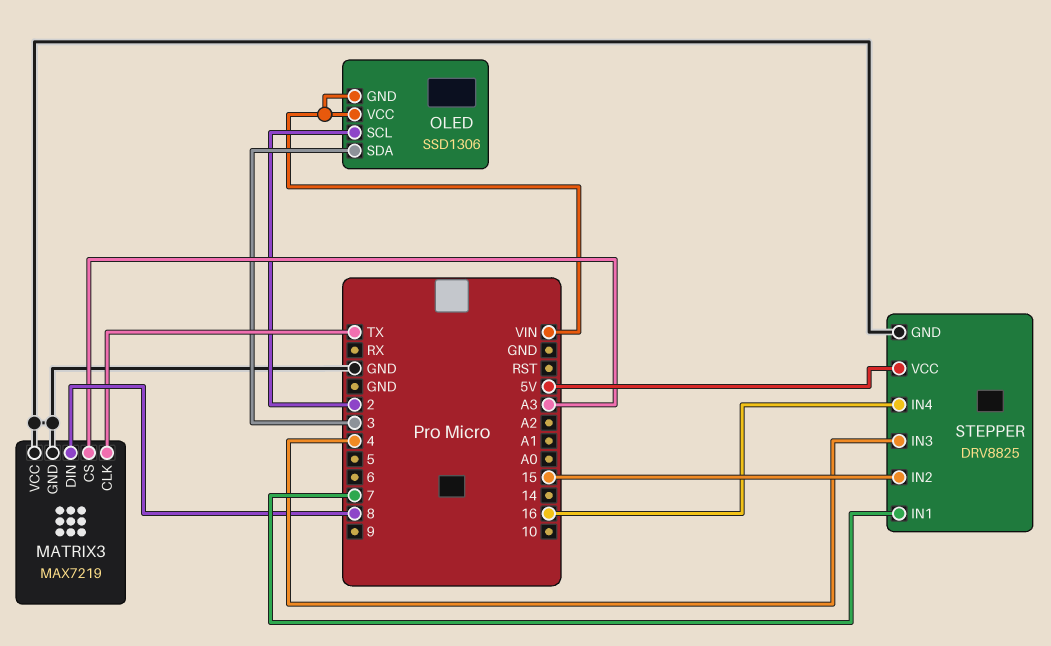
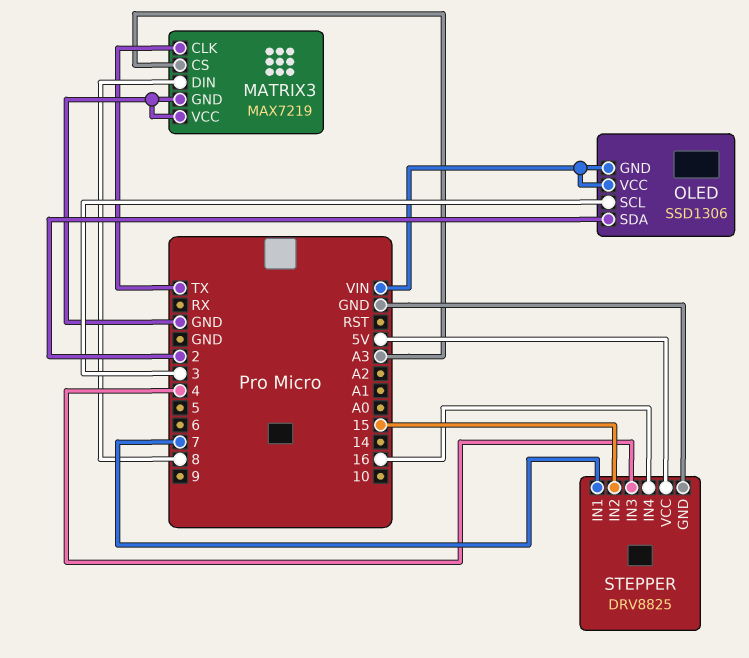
OLED pin SCL: 2 -> 3
OLED pin SDA: 3 -> 2

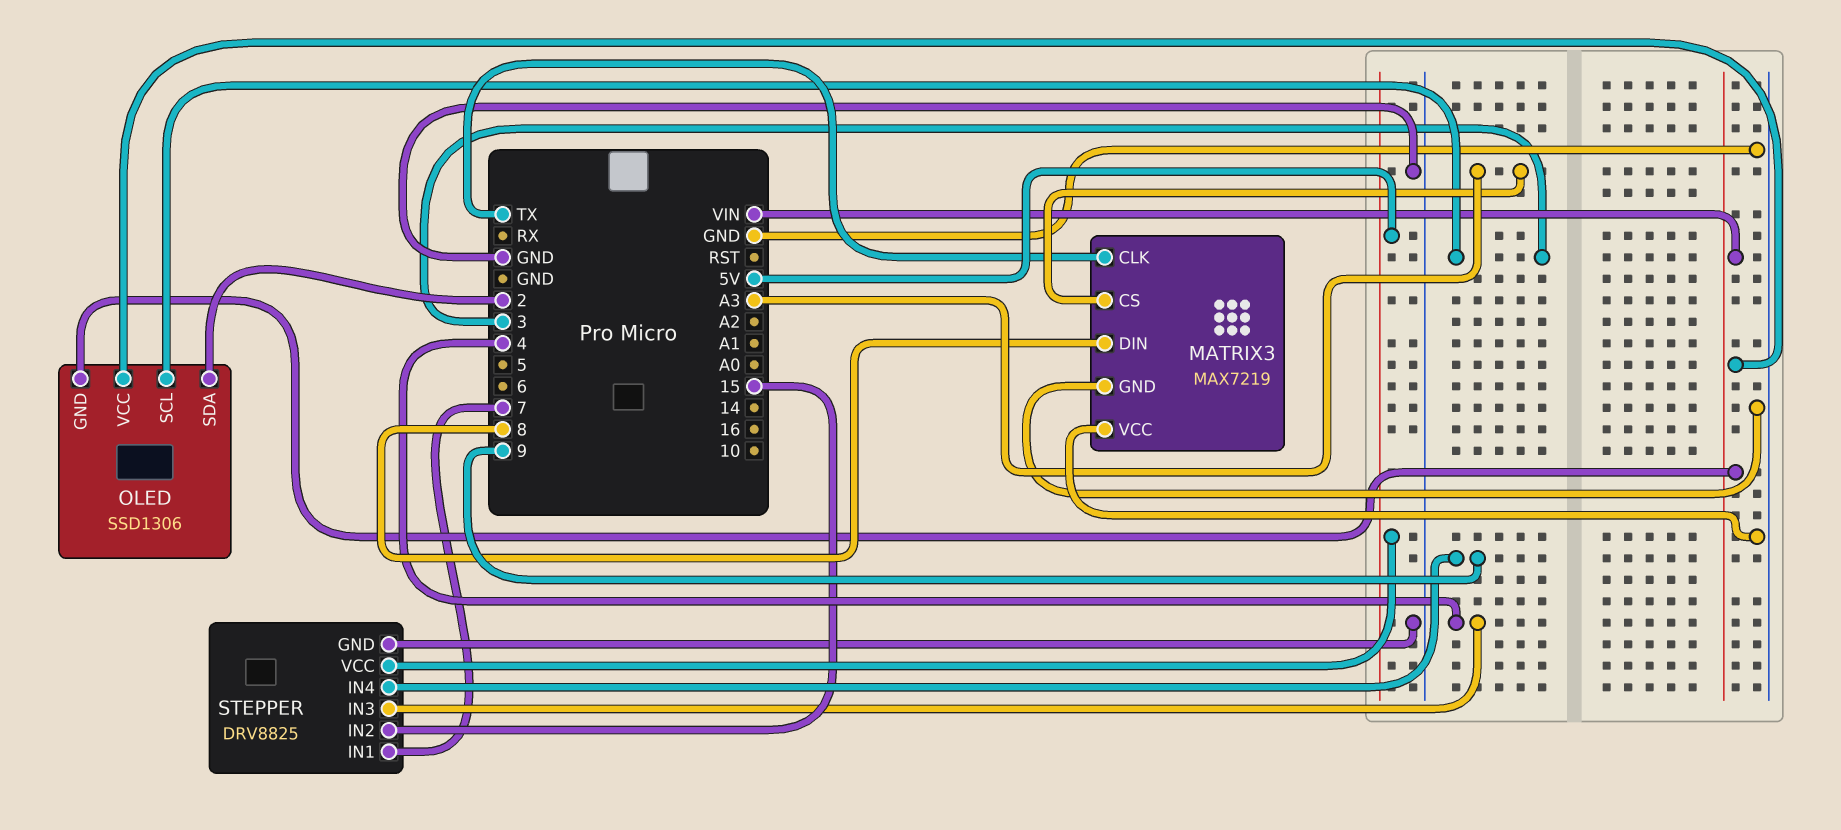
STEPPER pin IN4: 16 -> 9

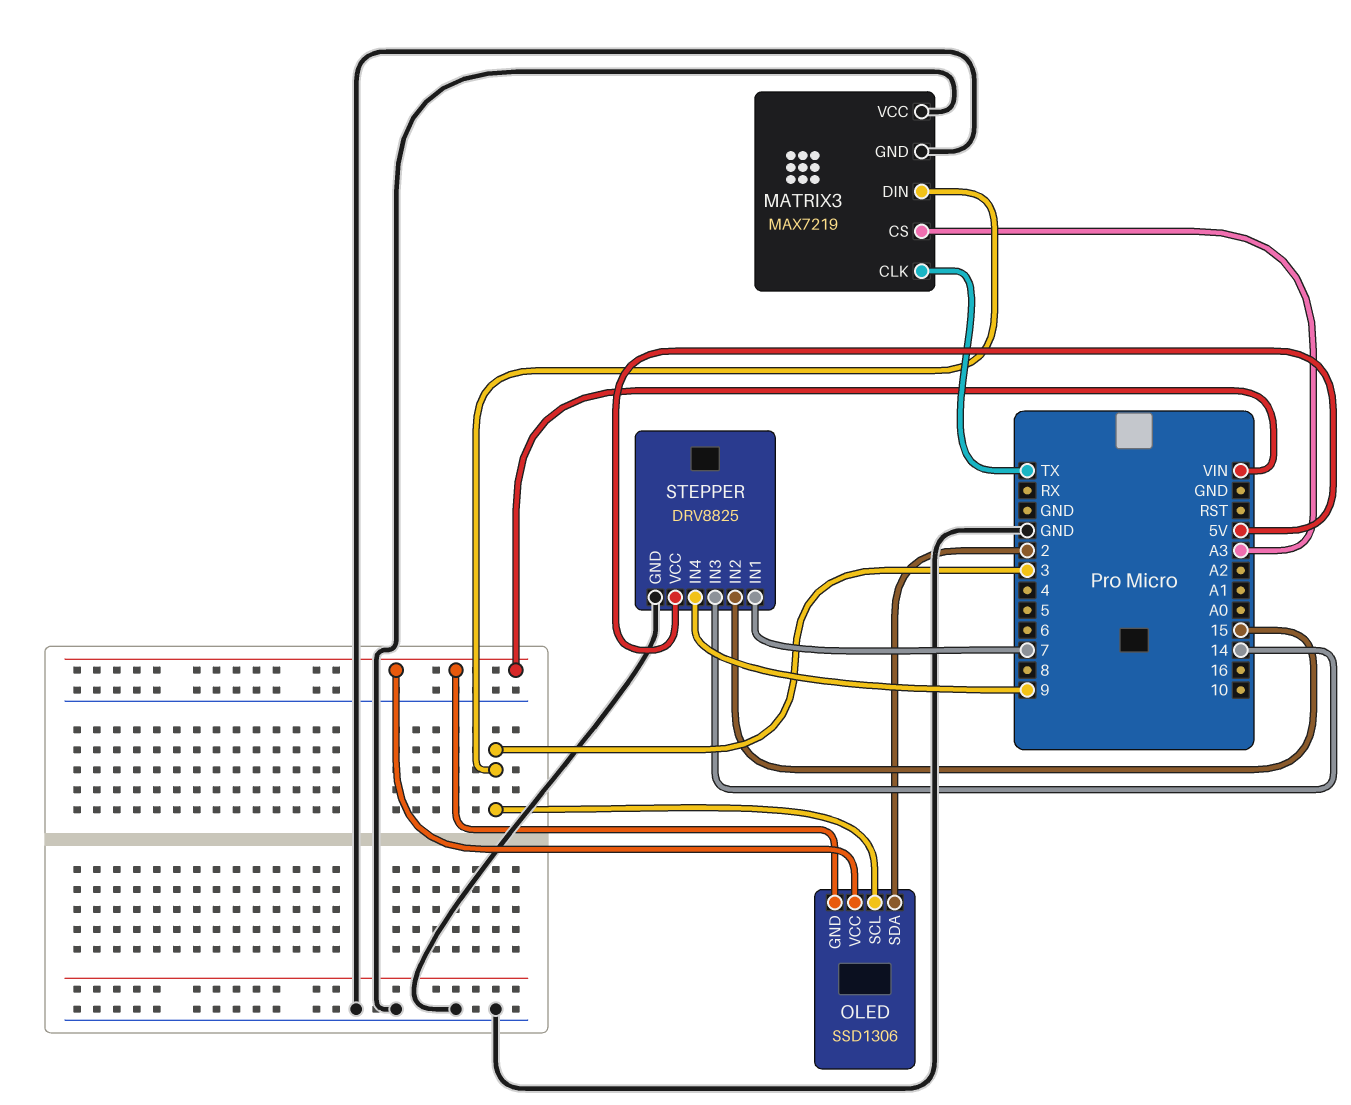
MATRIX3 pin DIN: 8 -> 3
STEPPER pin IN3: 4 -> 14

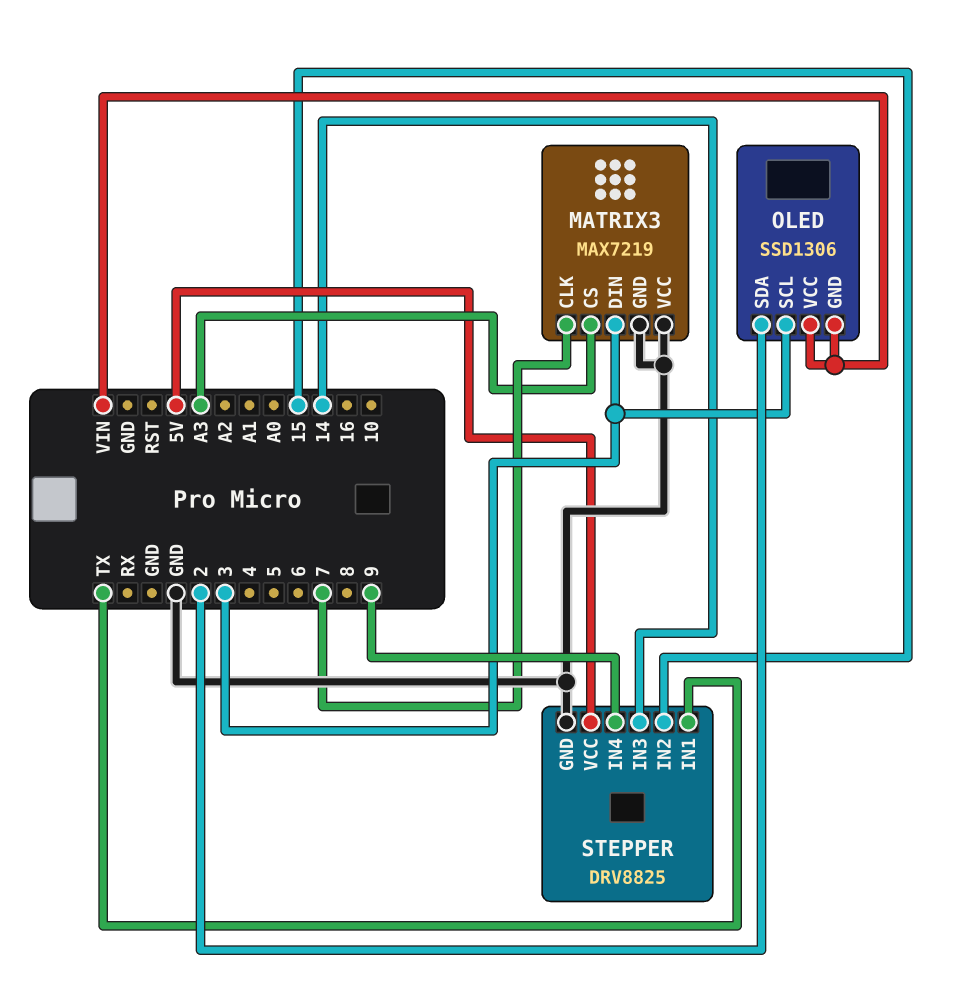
MATRIX3 pin CLK: TX -> 7
STEPPER pin IN1: 7 -> TX

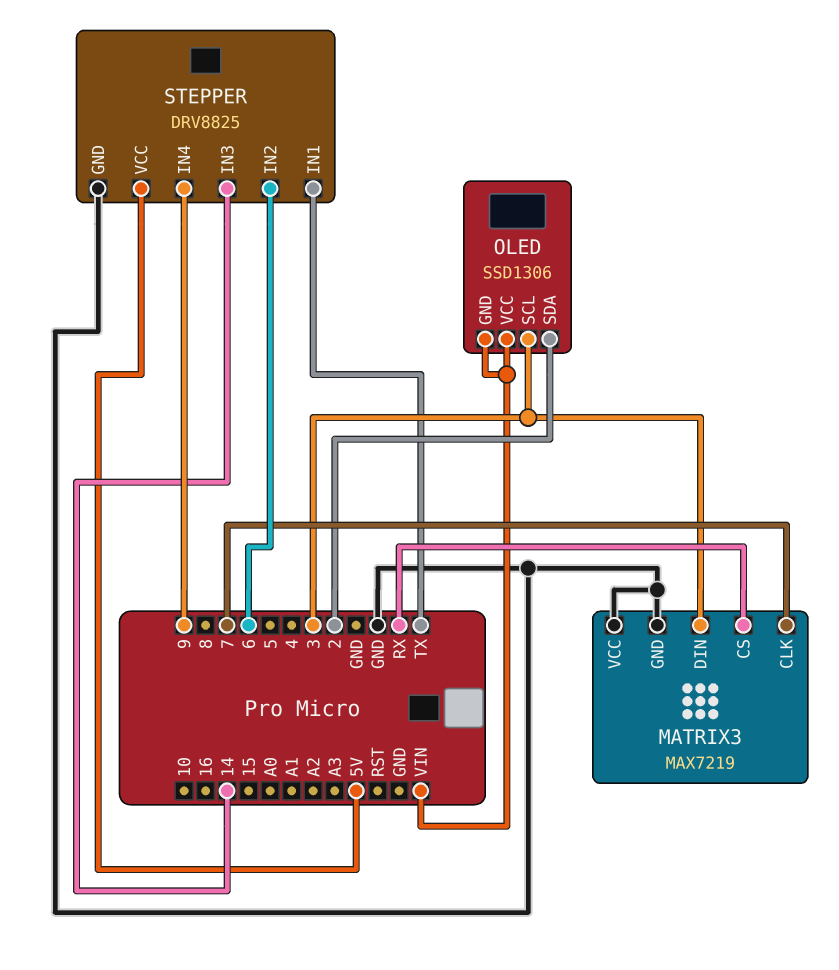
MATRIX3 pin CS: A3 -> RX
STEPPER pin IN2: 15 -> 6

